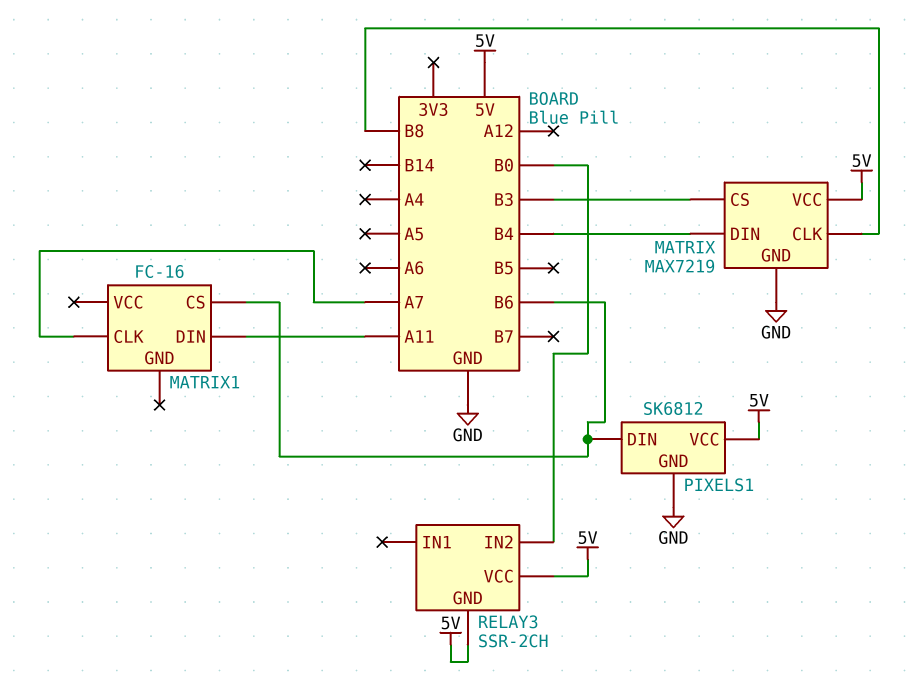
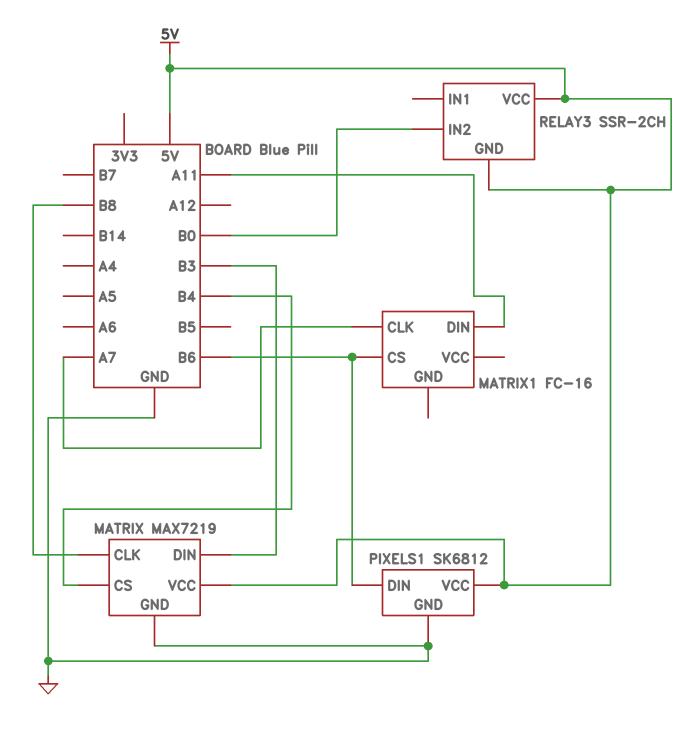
MATRIX pin CS: B3 -> B4
MATRIX pin DIN: B4 -> B3

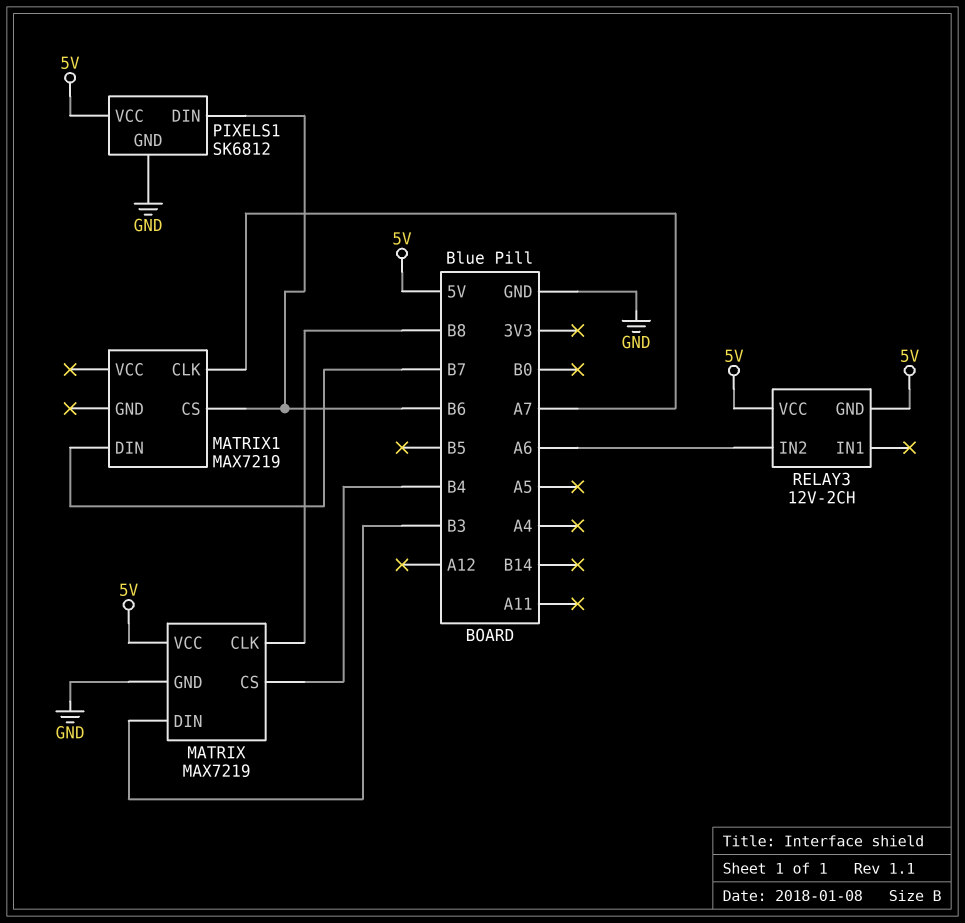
MATRIX1: FC-16 -> MAX7219
MATRIX1 pin DIN: A11 -> B7
RELAY3: SSR-2CH -> 12V-2CH
RELAY3 pin IN2: B0 -> A6

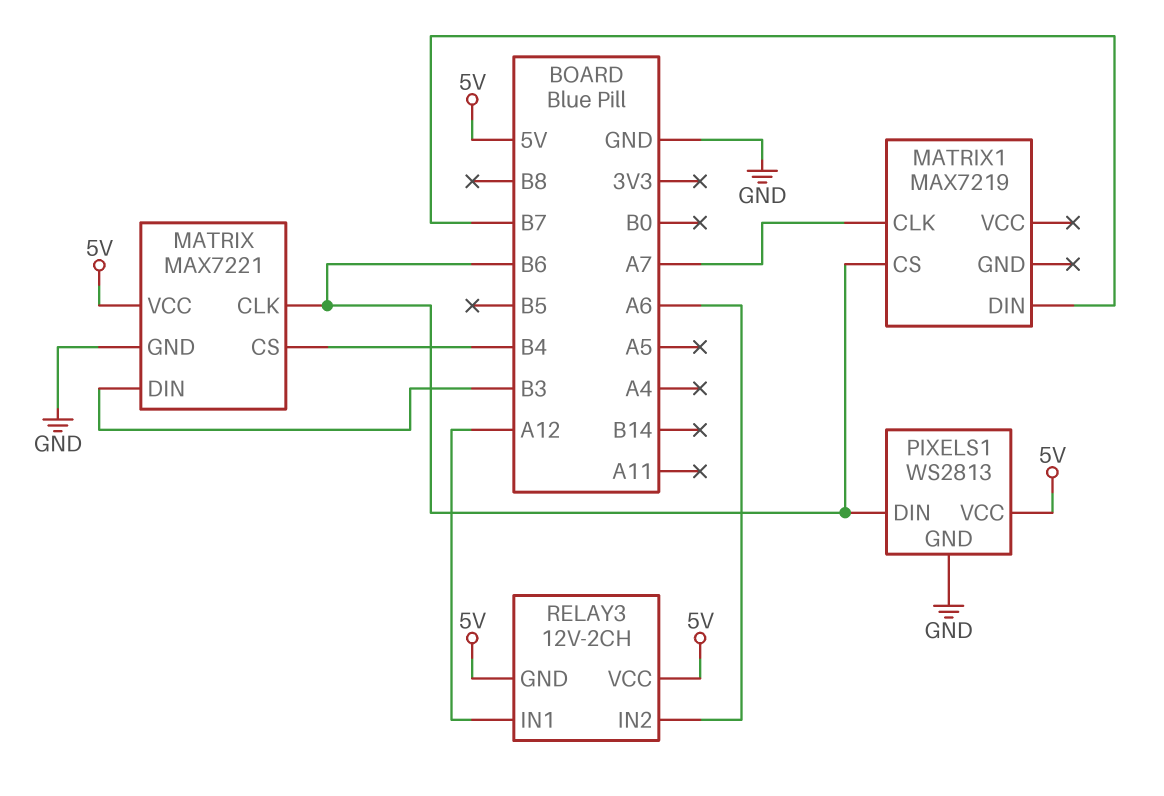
MATRIX: MAX7219 -> MAX7221
MATRIX pin CLK: B8 -> B6
PIXELS1: SK6812 -> WS2813
RELAY3 pin IN1: none -> A12

